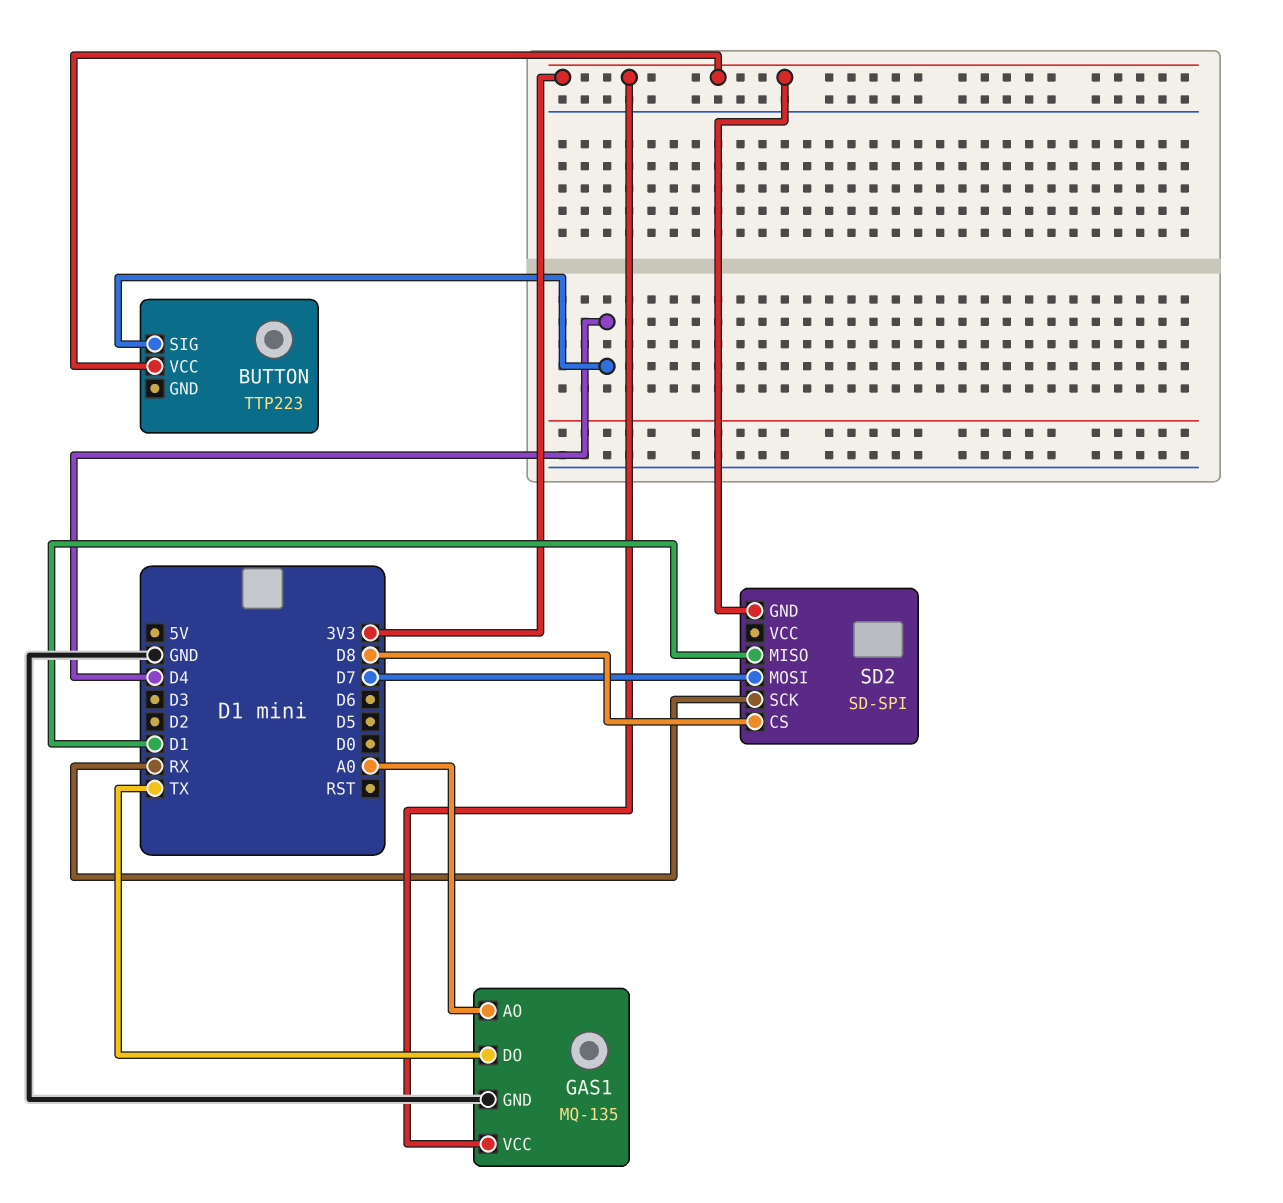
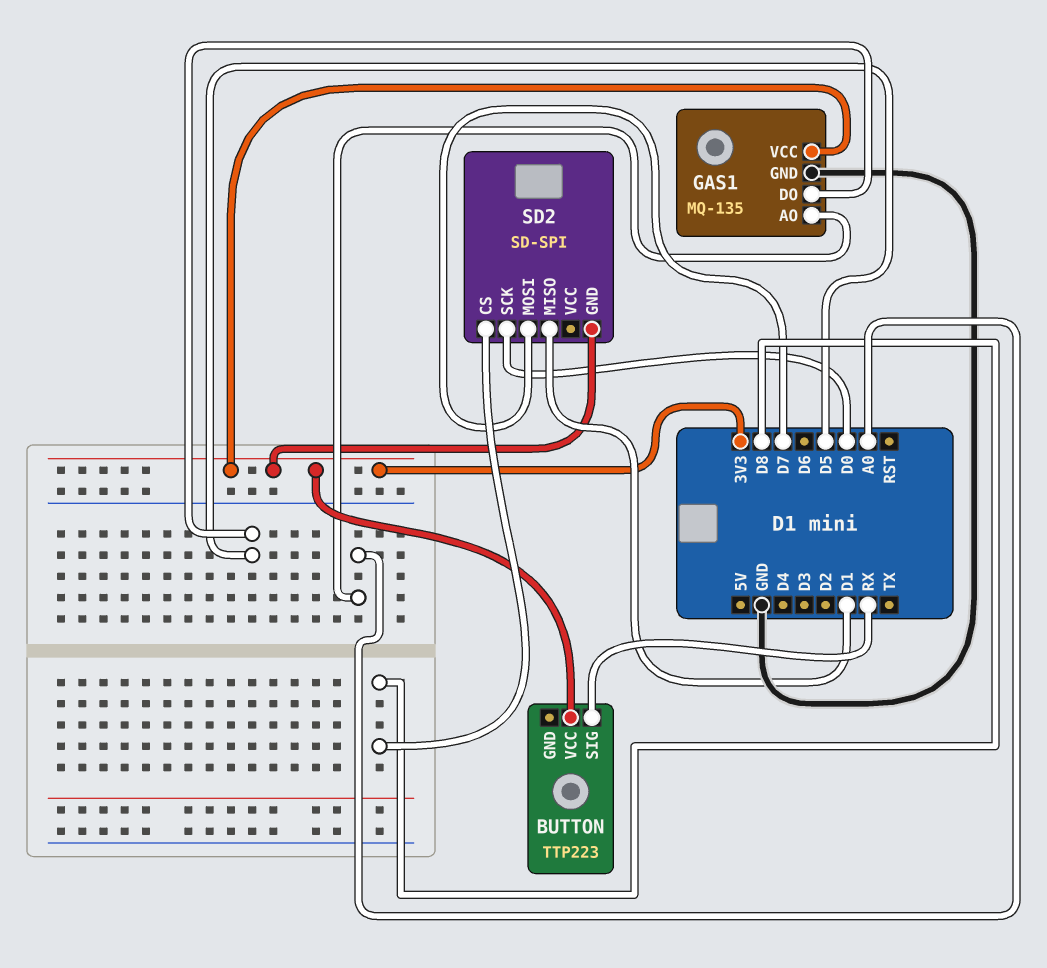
BUTTON pin SIG: D4 -> RX
GAS1 pin DO: TX -> D5
SD2 pin SCK: RX -> D0

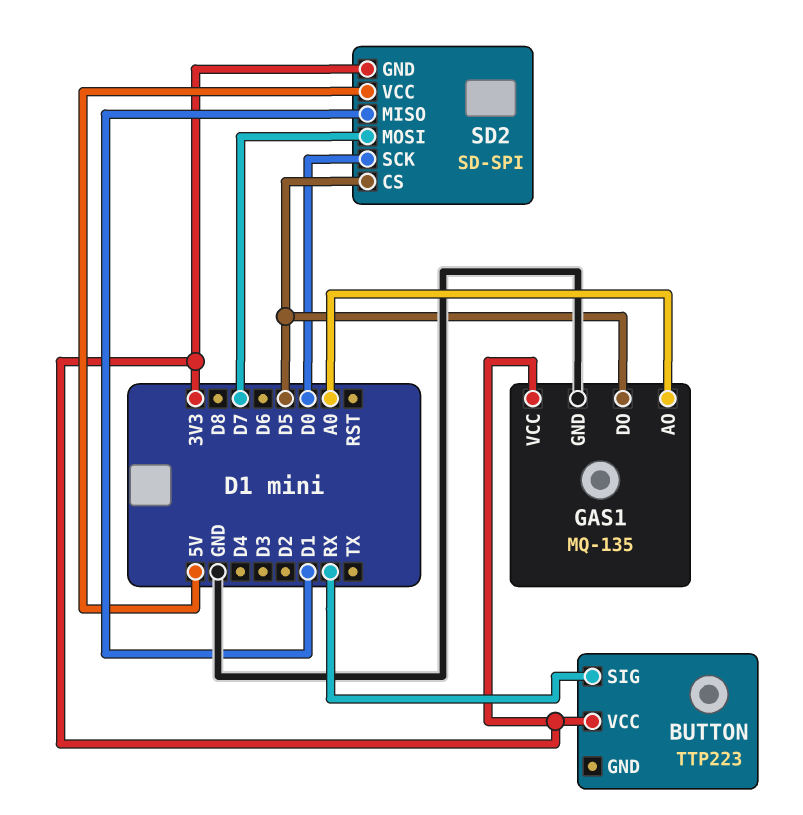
SD2 pin CS: D8 -> D5
SD2 pin VCC: none -> 5V

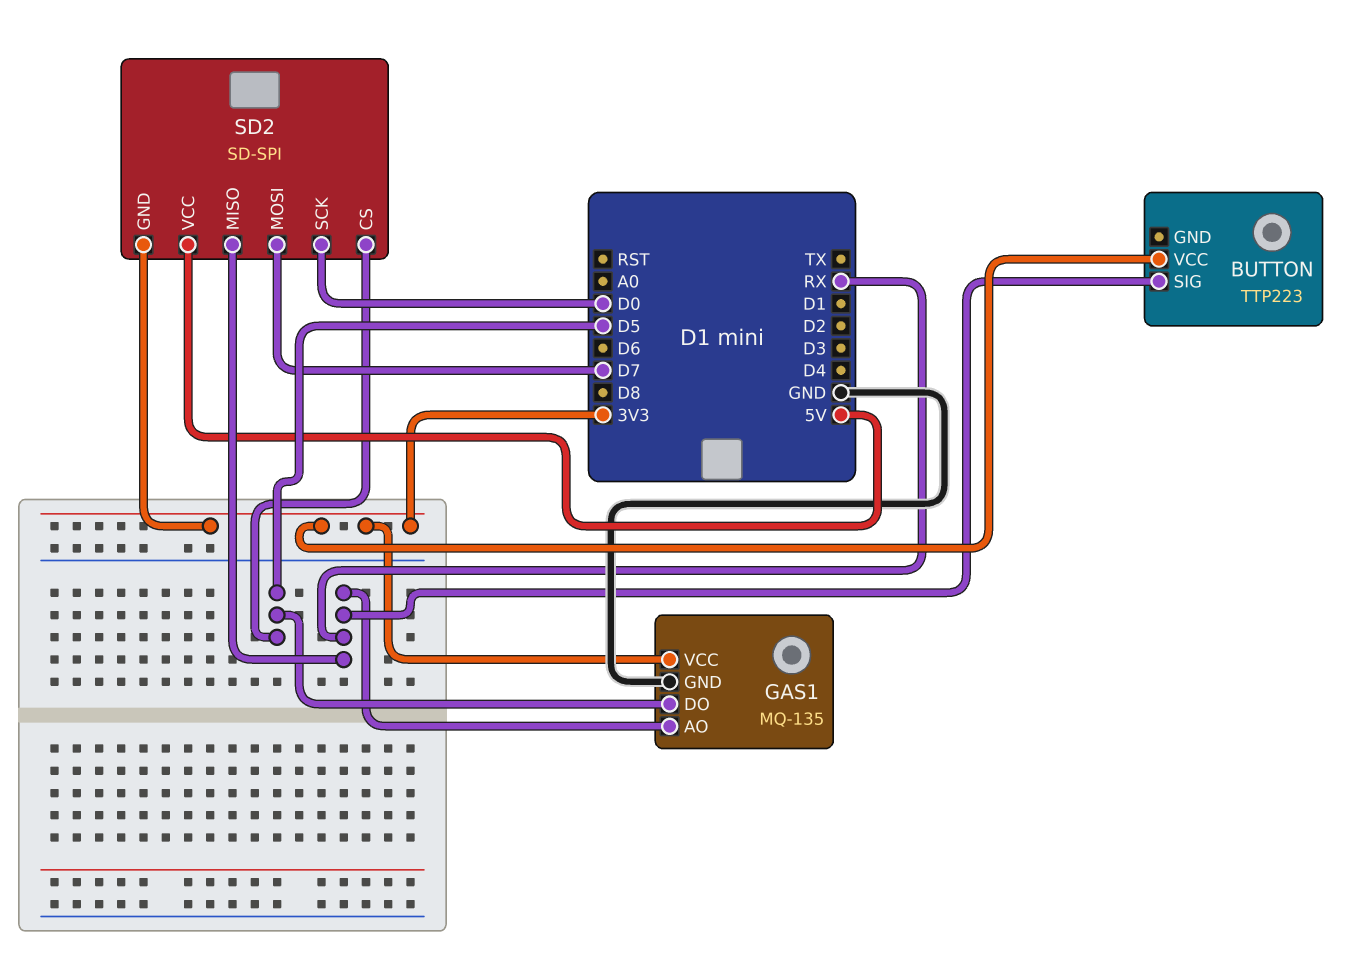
GAS1 pin AO: A0 -> RX
SD2 pin MISO: D1 -> RX

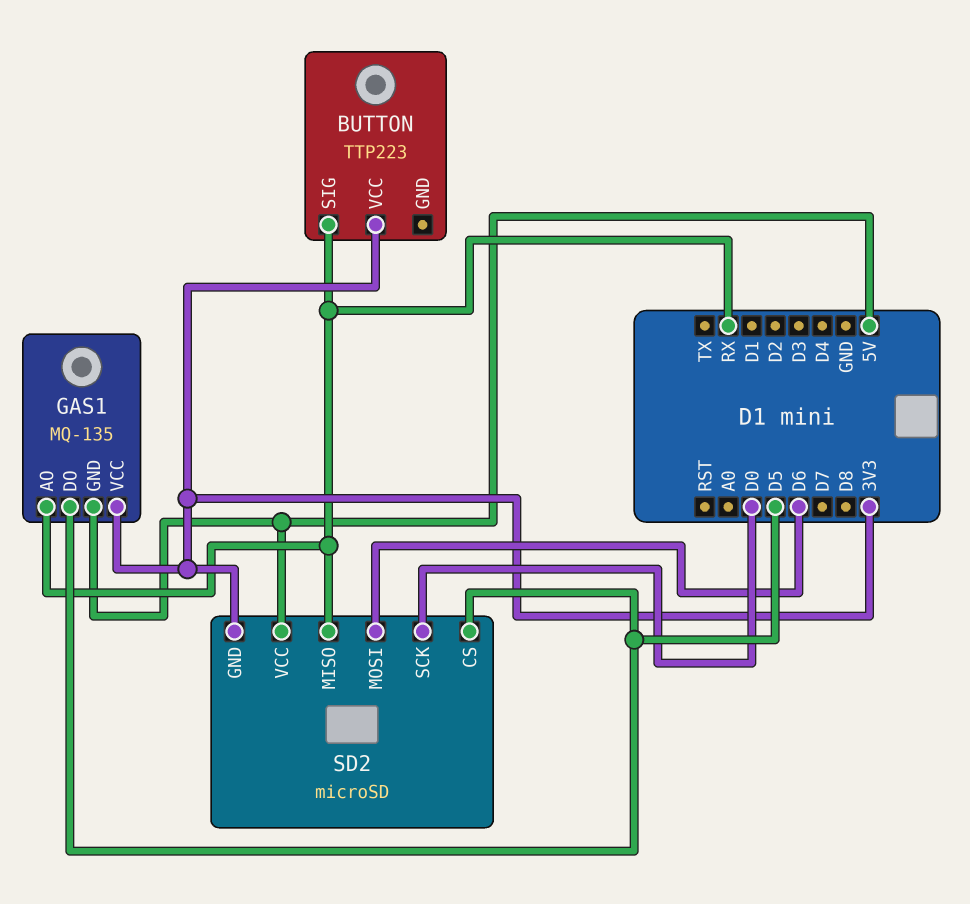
GAS1 pin GND: GND -> 5V
SD2: SD-SPI -> microSD
SD2 pin MOSI: D7 -> D6

